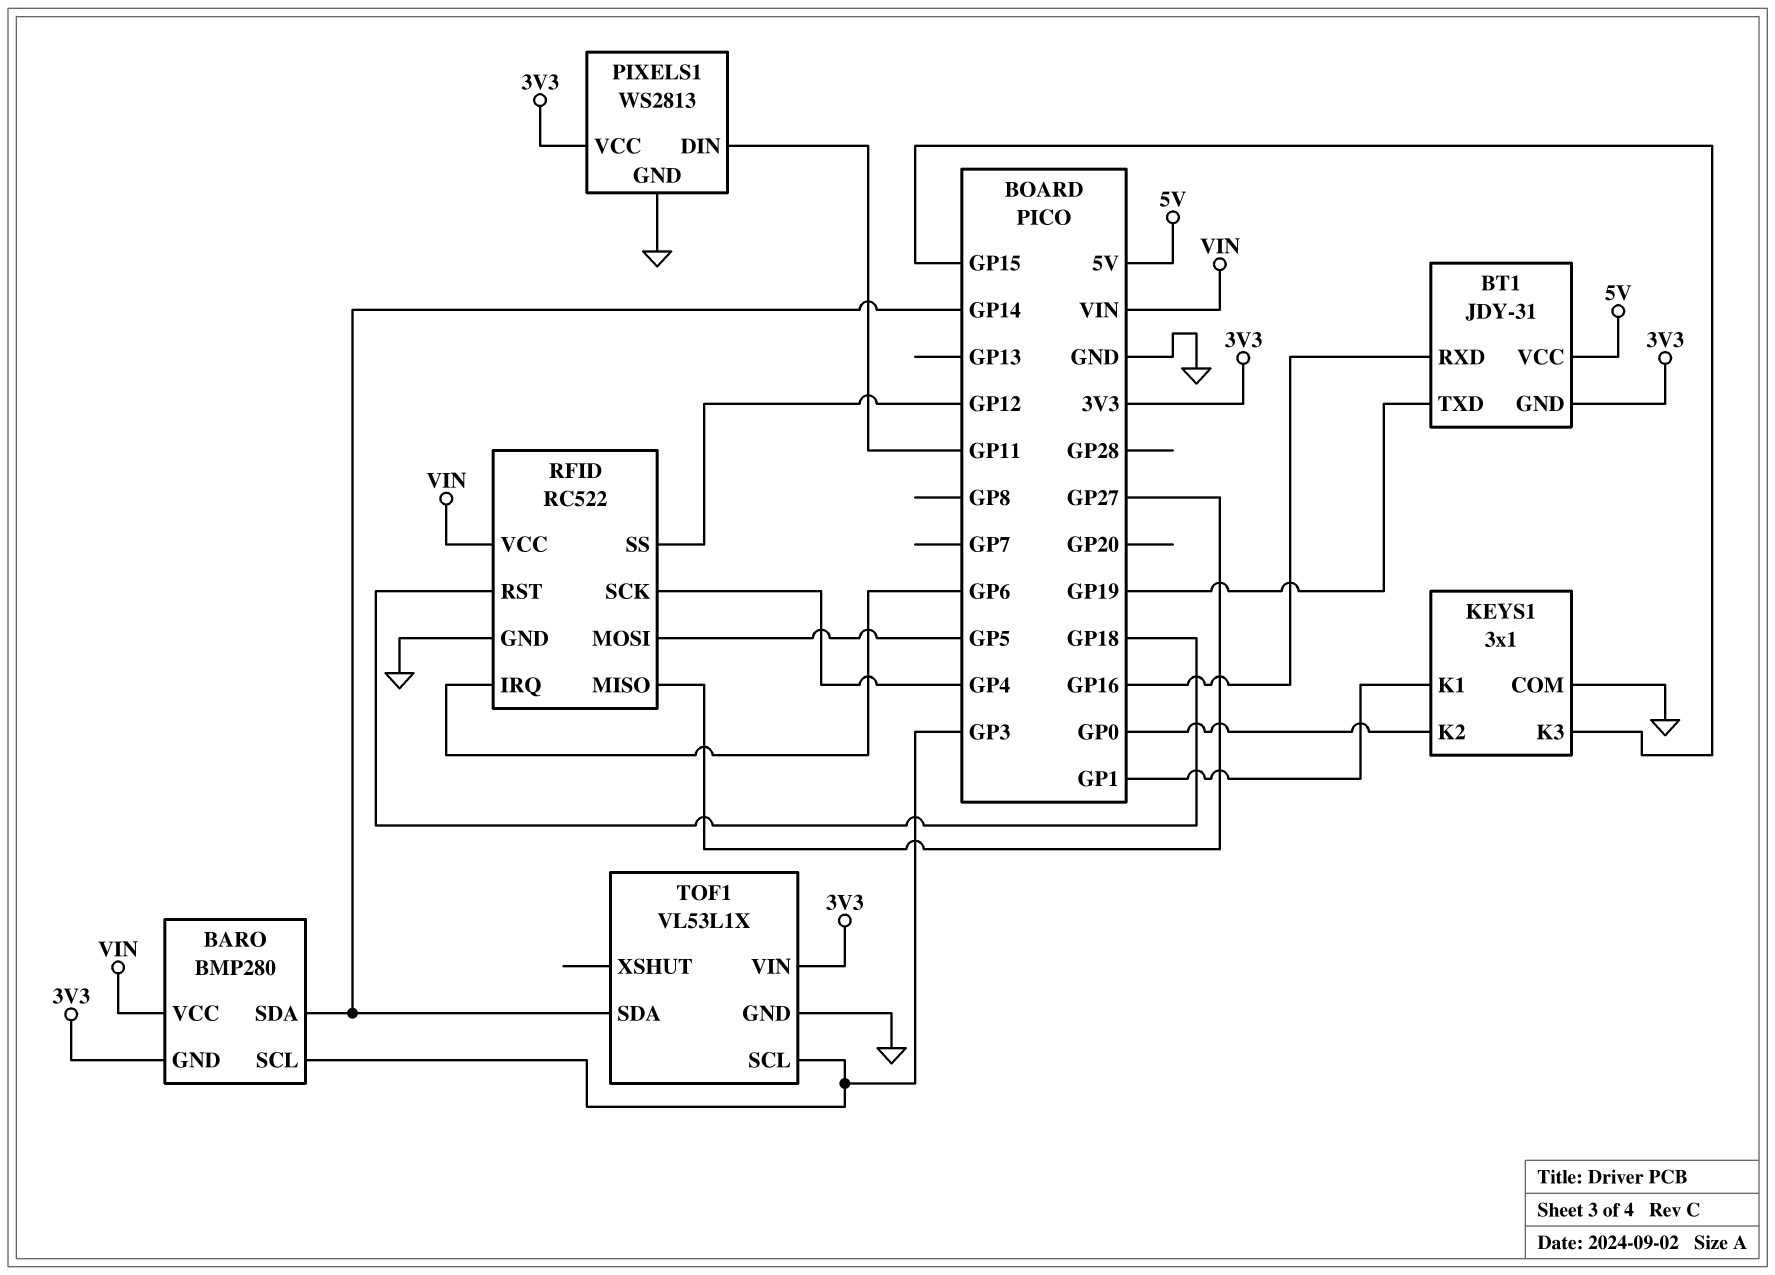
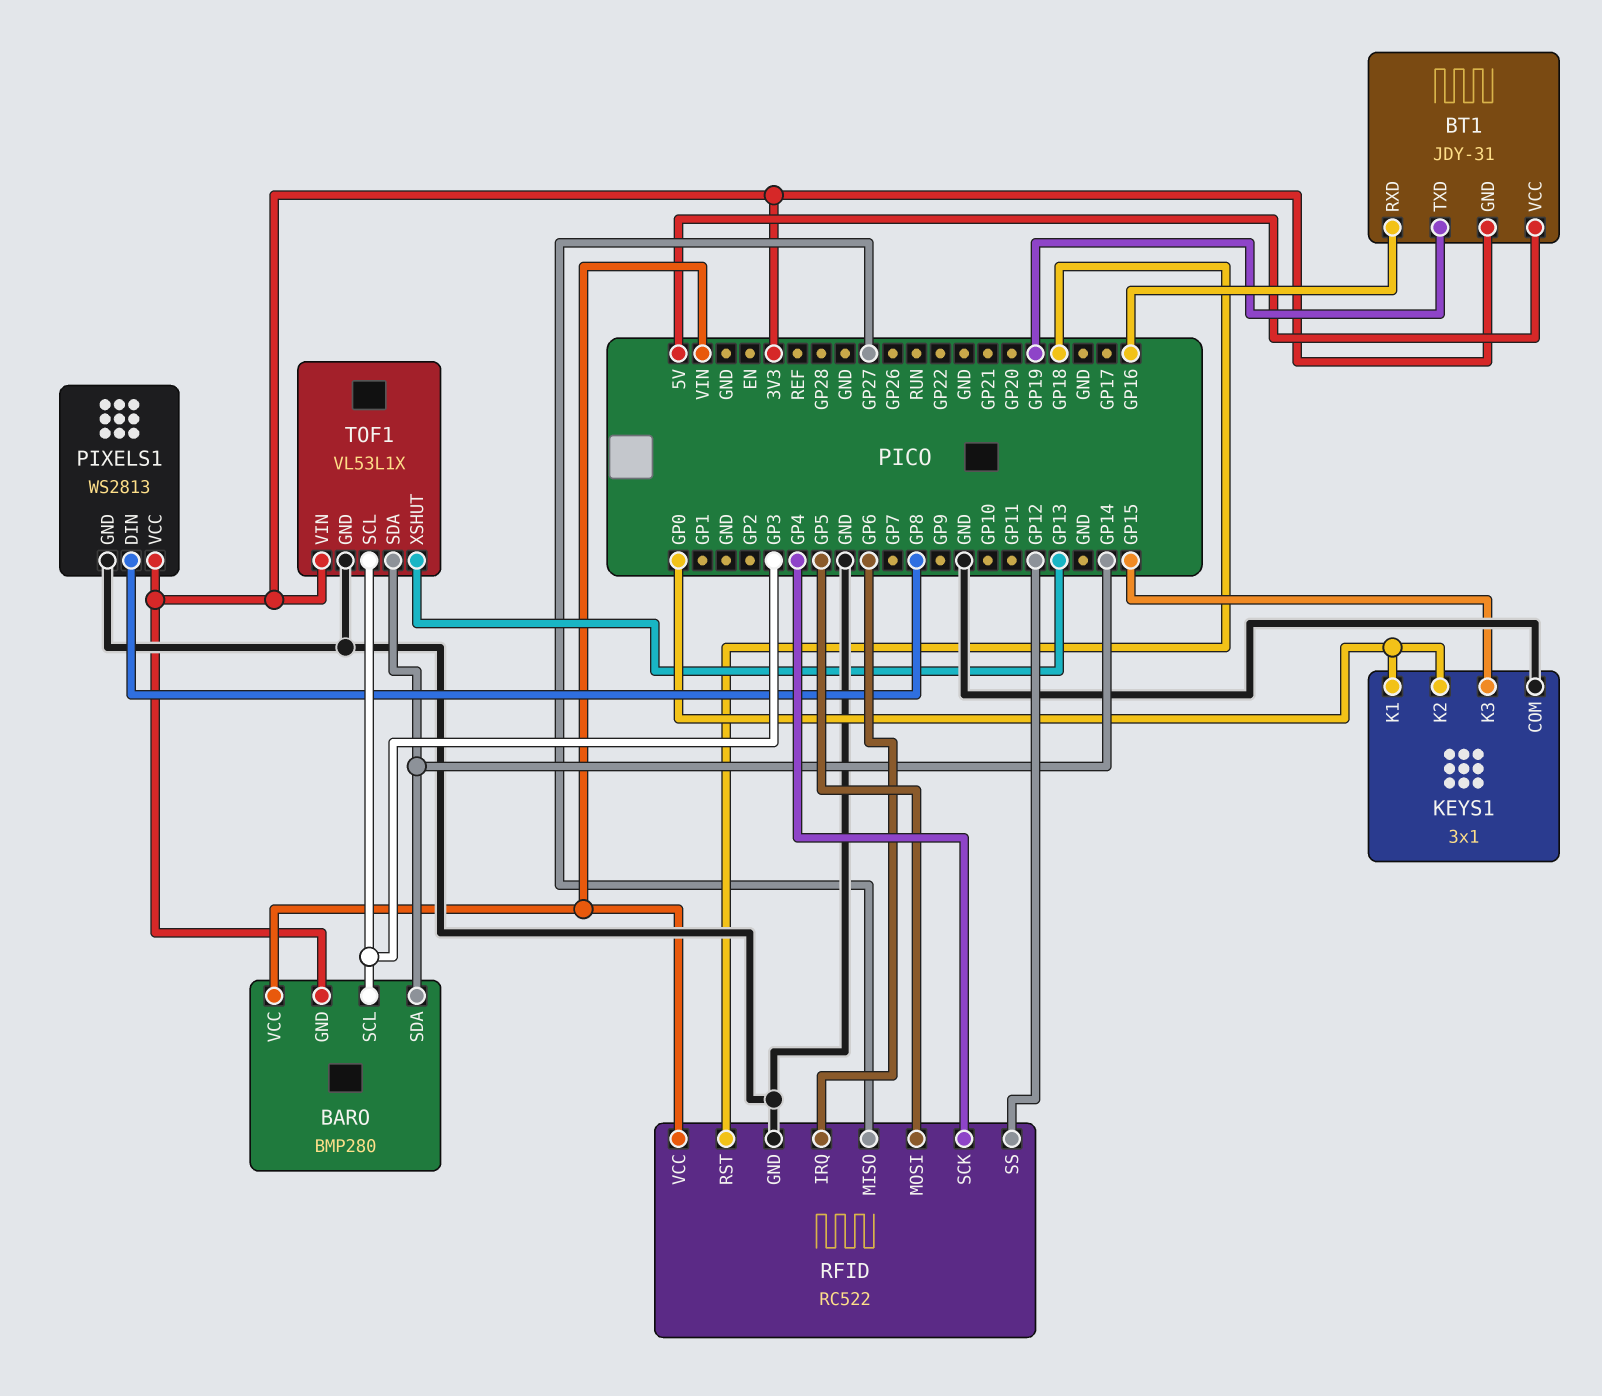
KEYS1 pin K1: GP1 -> GP0
PIXELS1 pin DIN: GP11 -> GP8
TOF1 pin XSHUT: none -> GP13

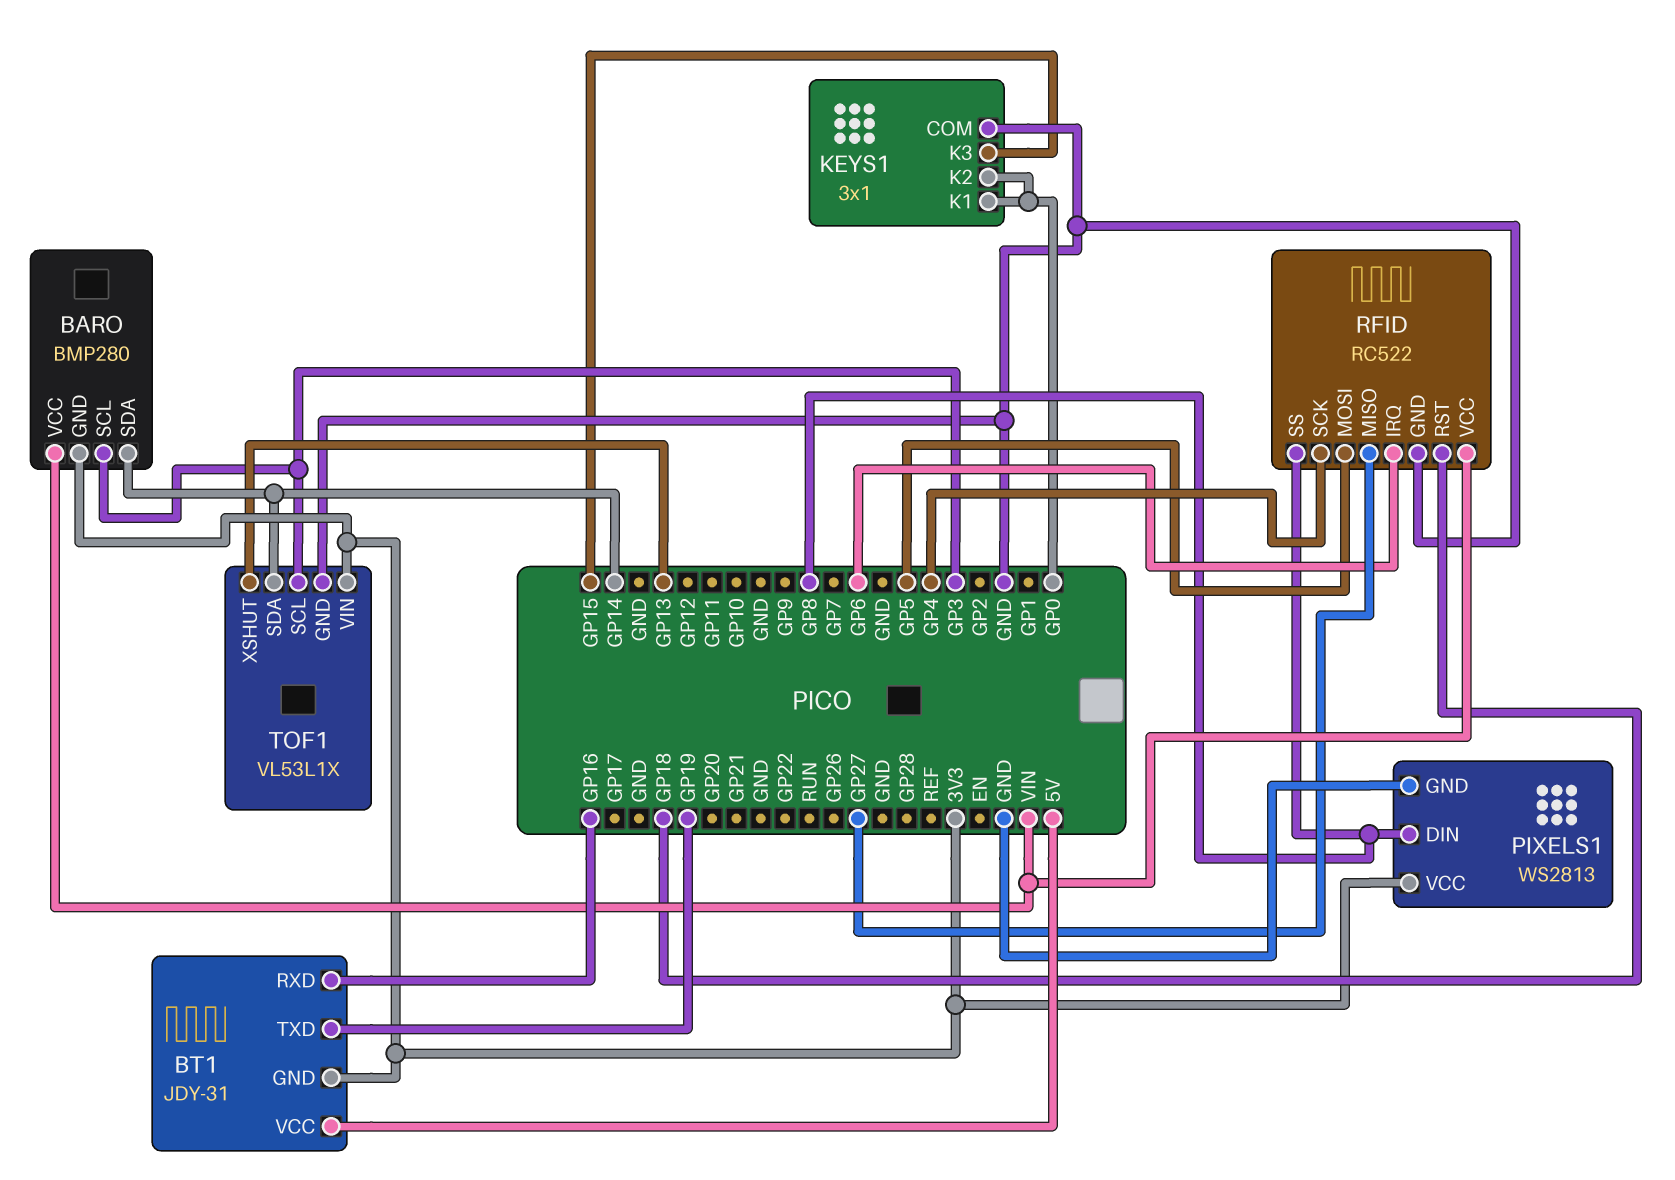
RFID pin SS: GP12 -> GP8

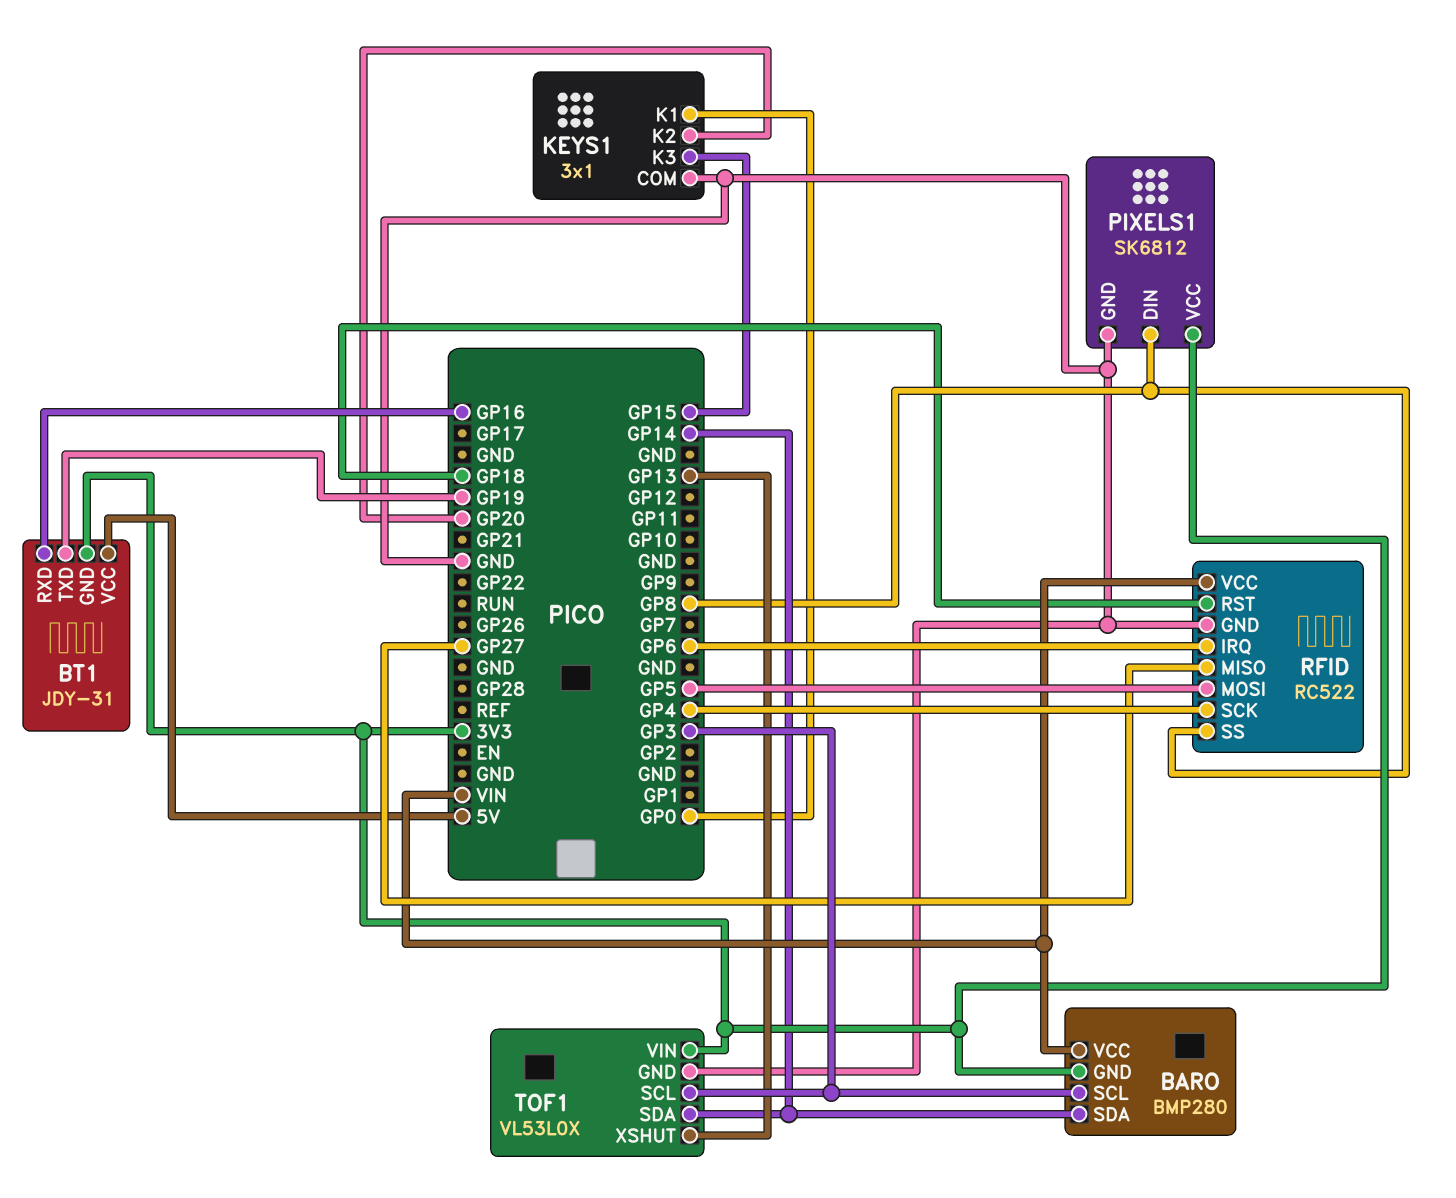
KEYS1 pin K2: GP0 -> GP20
PIXELS1: WS2813 -> SK6812
TOF1: VL53L1X -> VL53L0X

